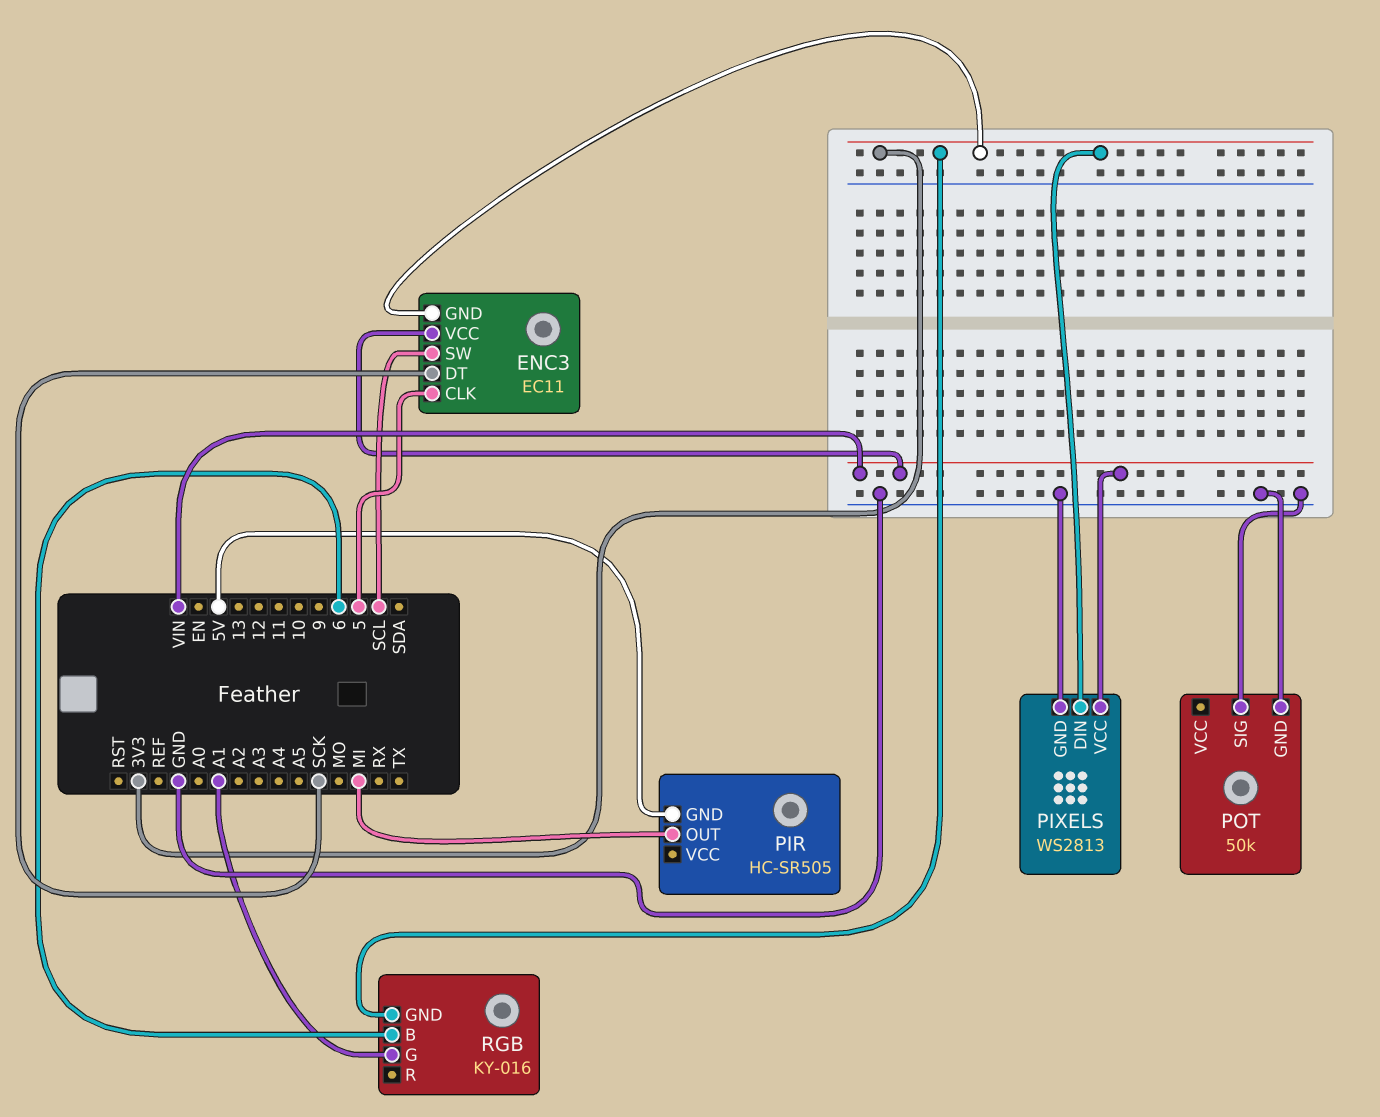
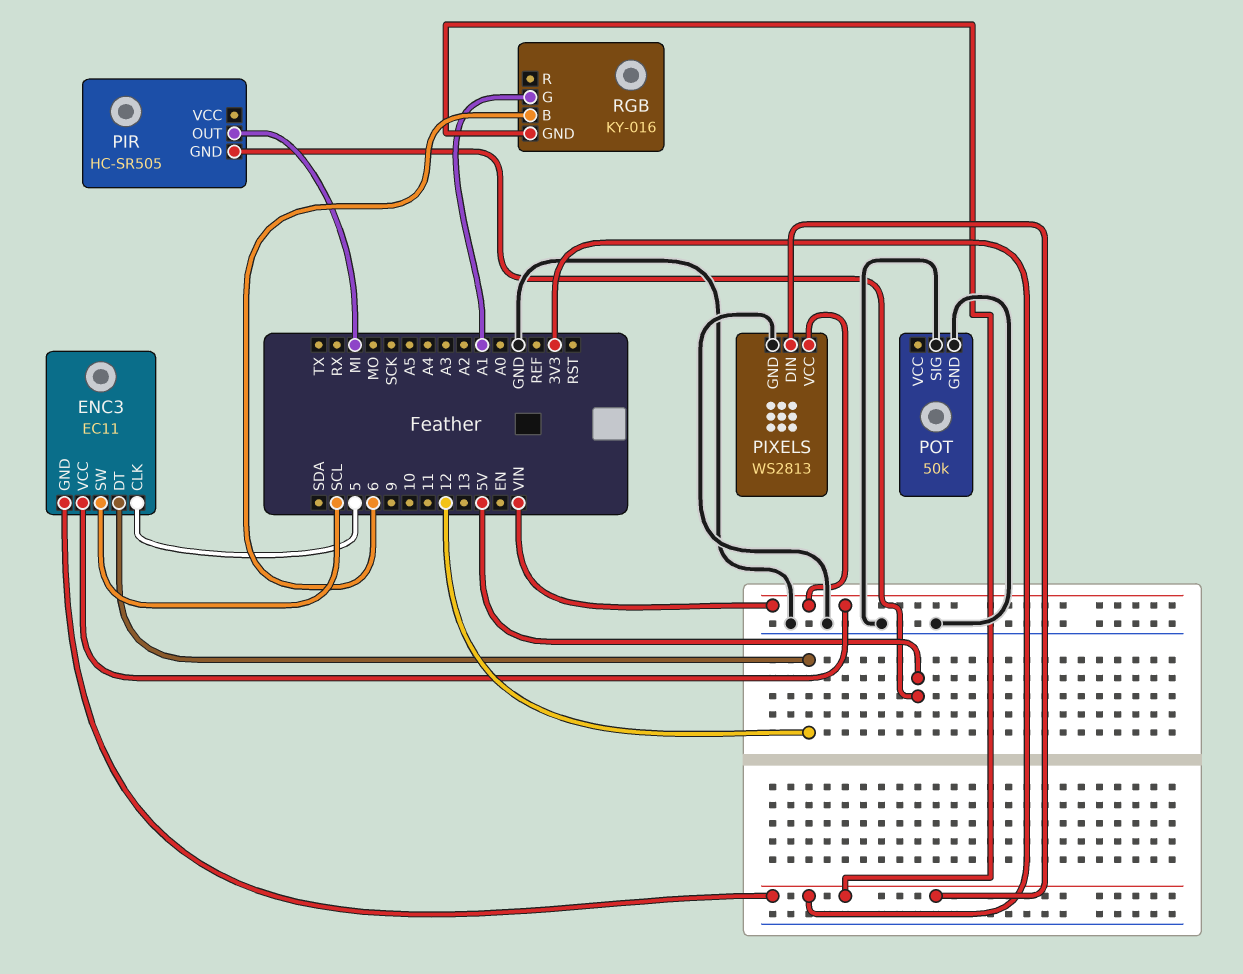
ENC3 pin DT: SCK -> 12

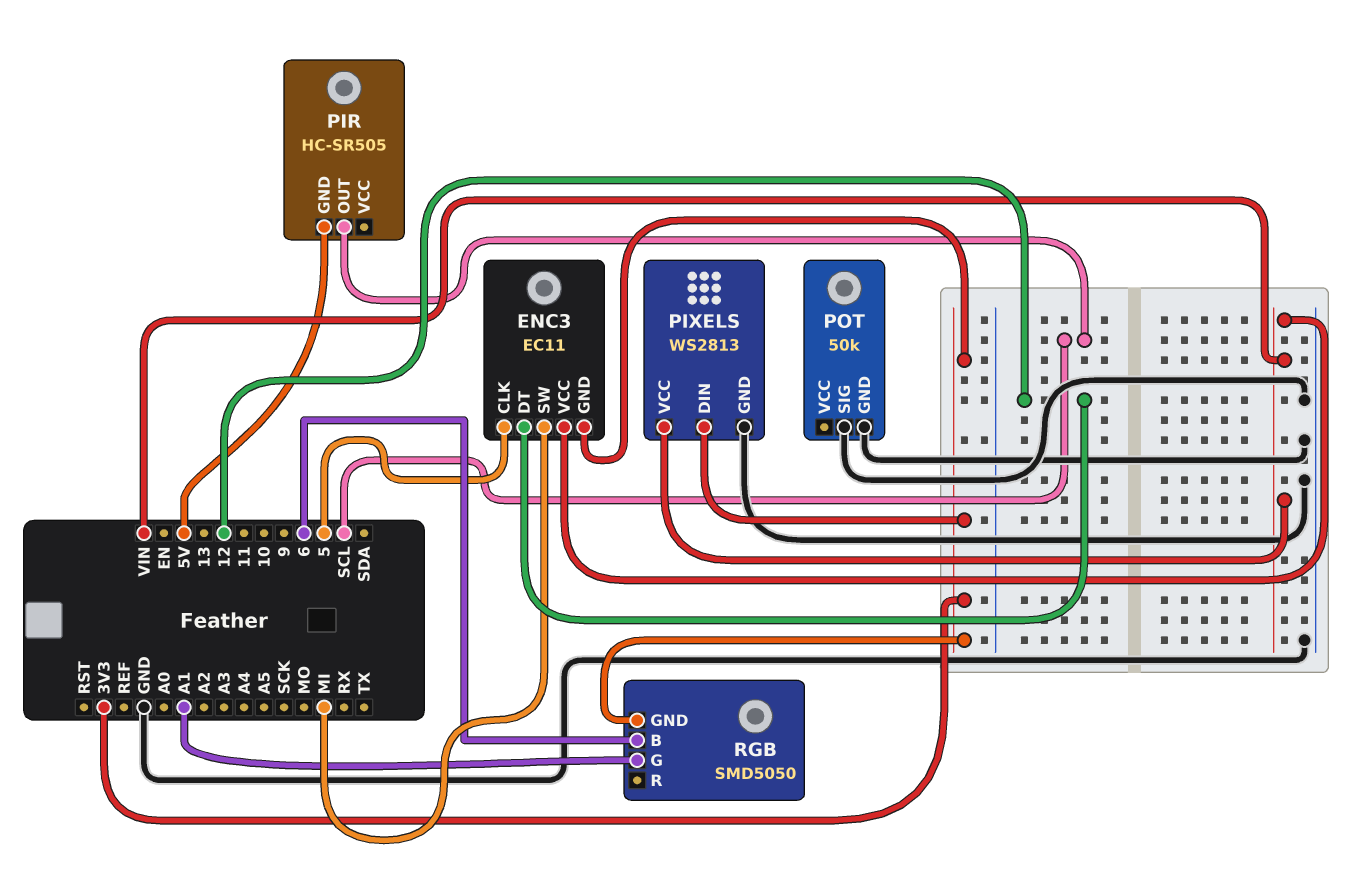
ENC3 pin SW: SCL -> MI
PIR pin OUT: MI -> SCL
RGB: KY-016 -> SMD5050

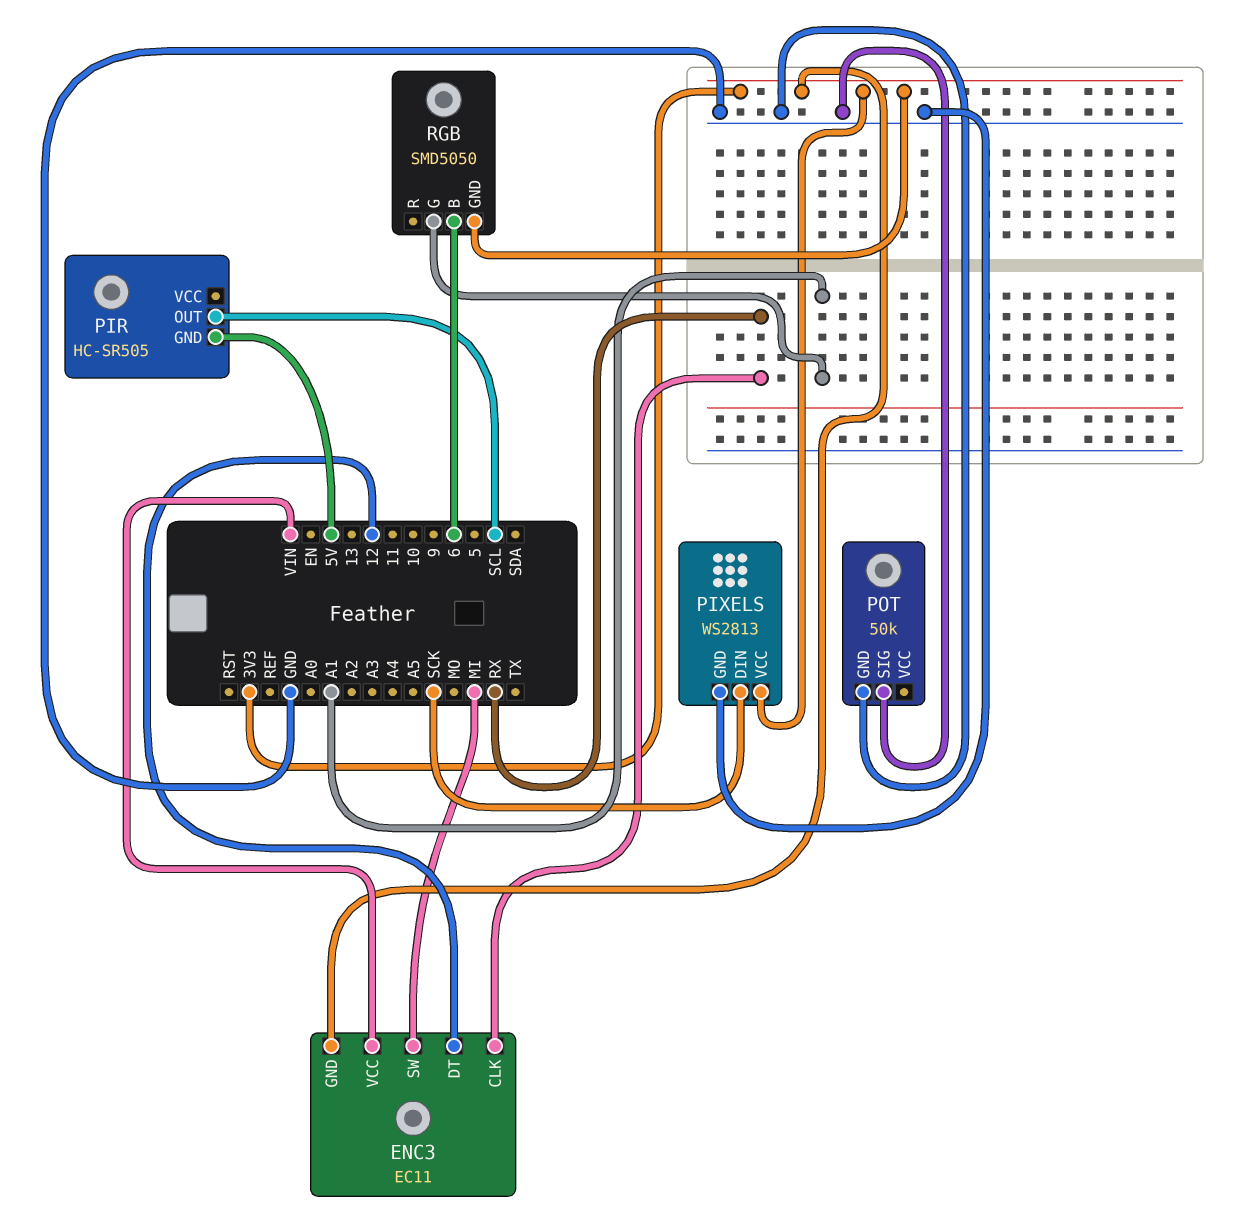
ENC3 pin CLK: 5 -> RX
PIXELS pin DIN: 3V3 -> SCK
PIXELS pin VCC: VIN -> 3V3

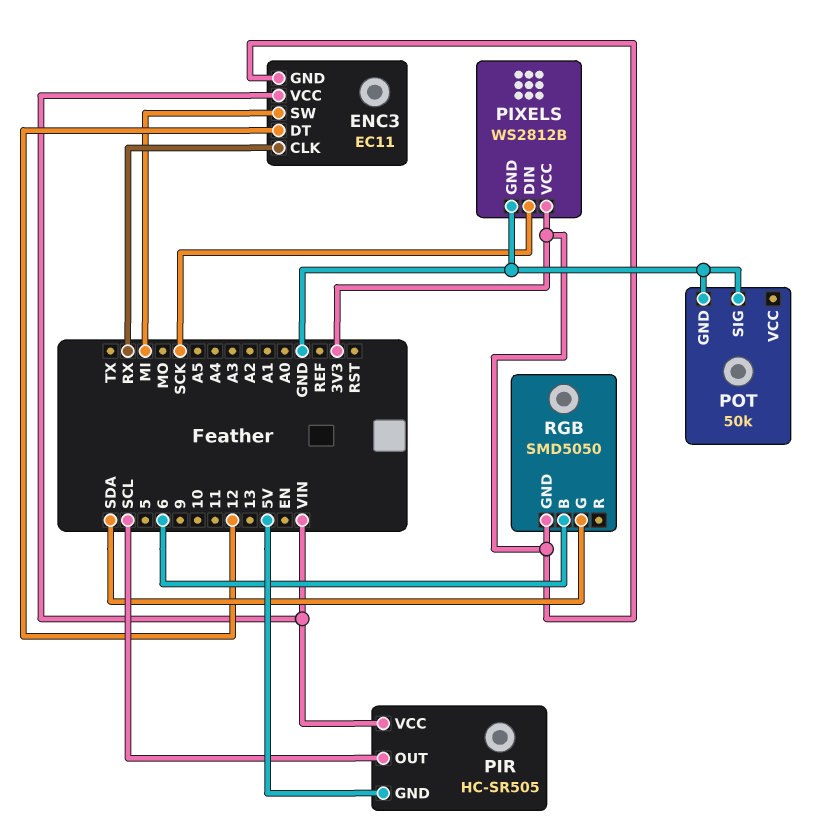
PIR pin VCC: none -> VIN
PIXELS: WS2813 -> WS2812B
RGB pin G: A1 -> SDA

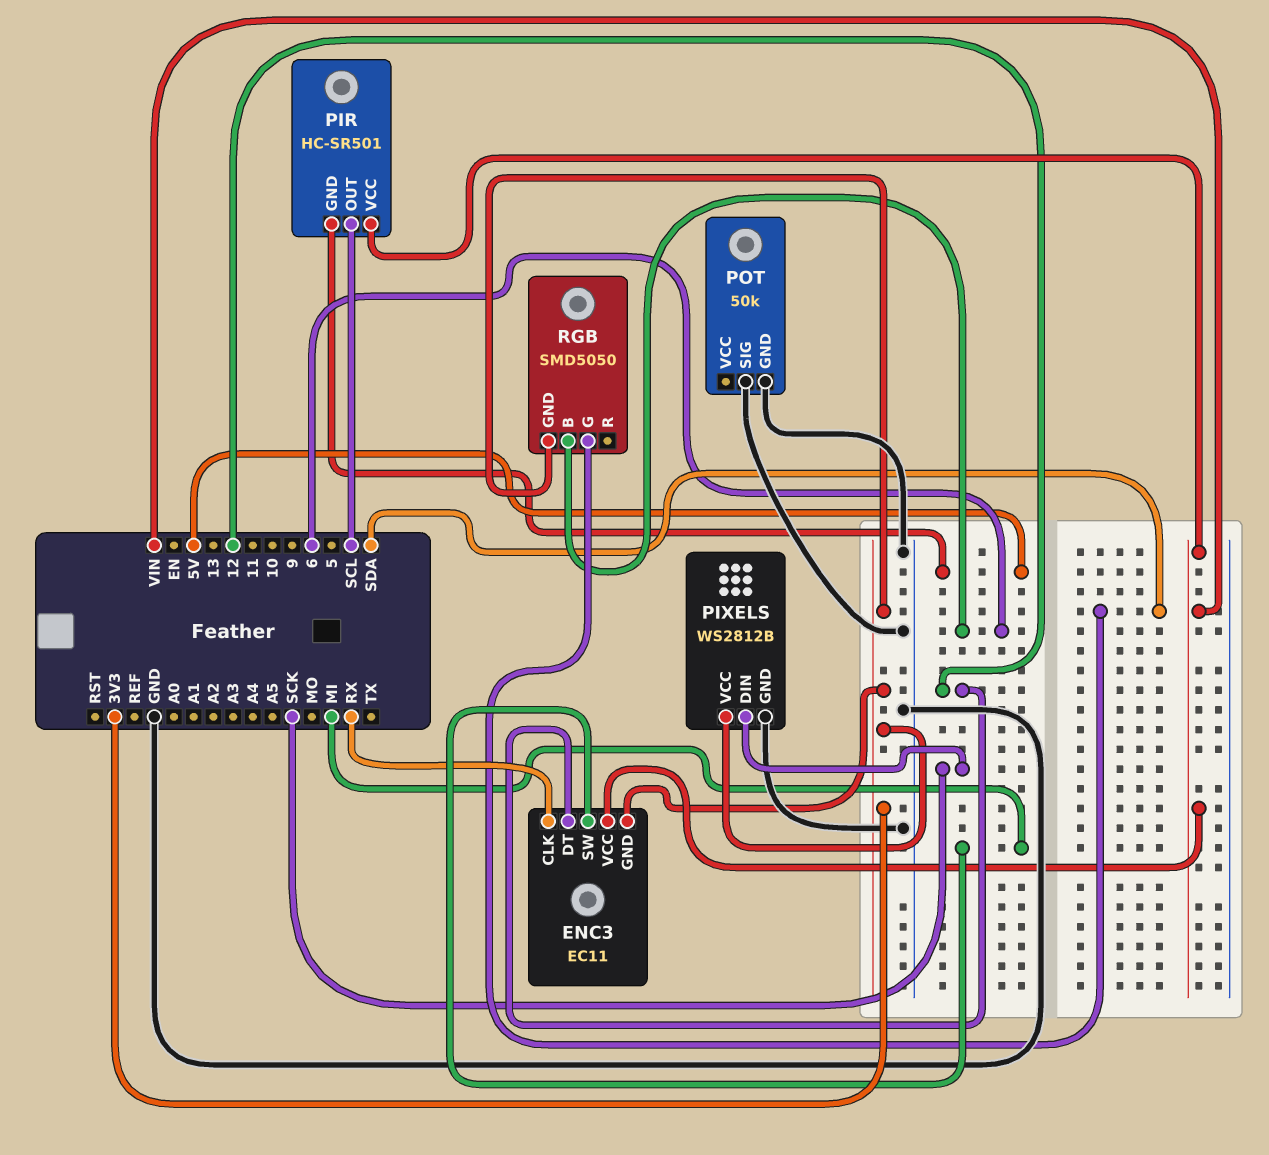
PIR: HC-SR505 -> HC-SR501

